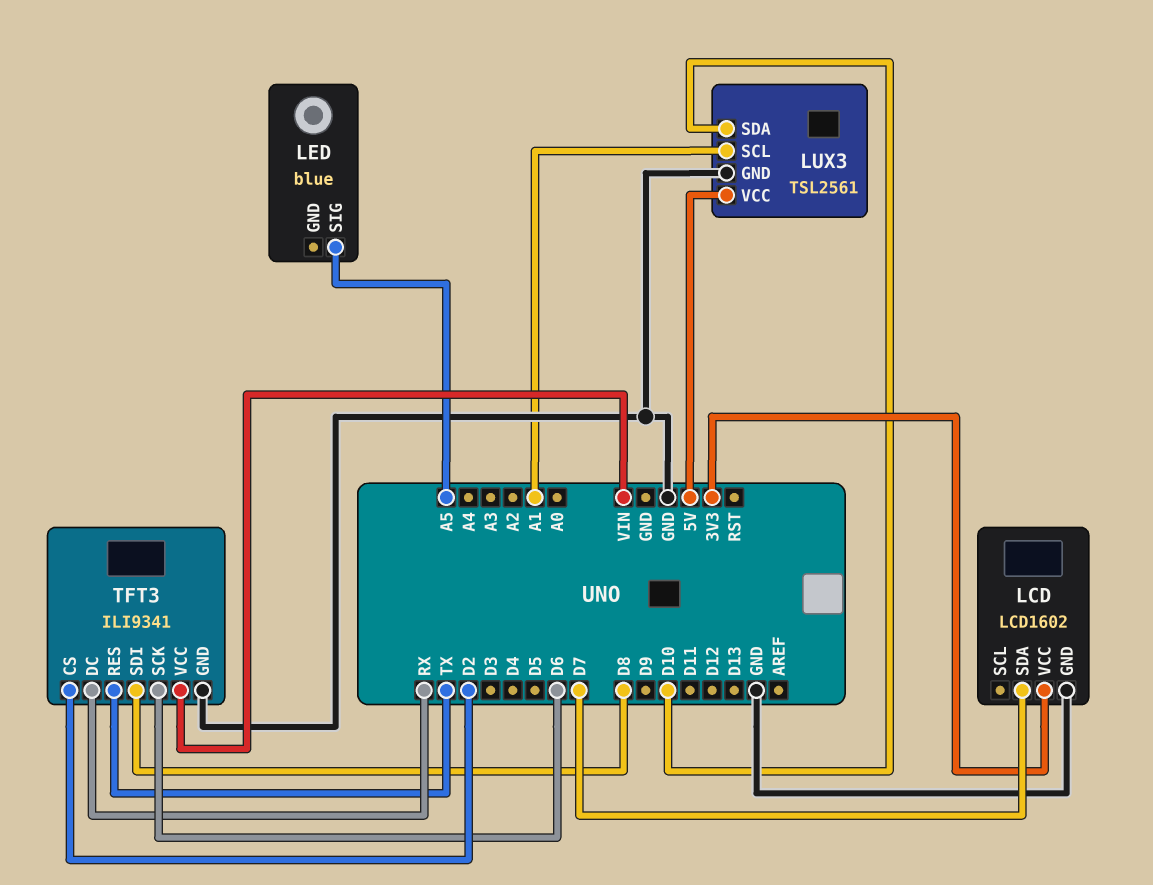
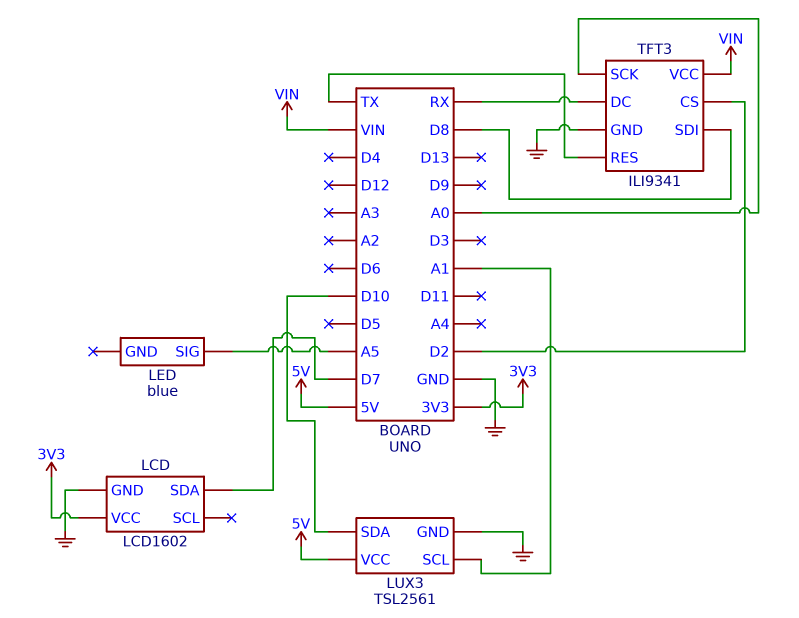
TFT3 pin SCK: D6 -> A0

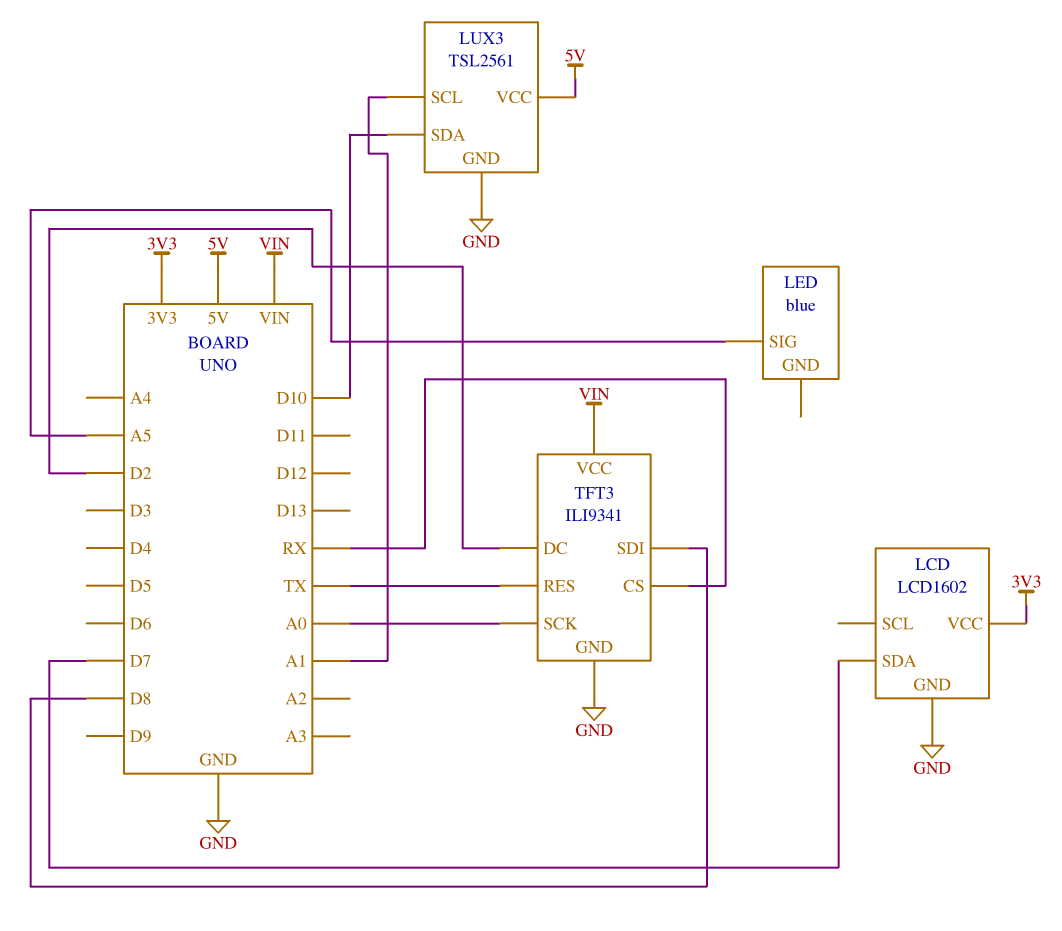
TFT3 pin CS: D2 -> RX
TFT3 pin DC: RX -> D2

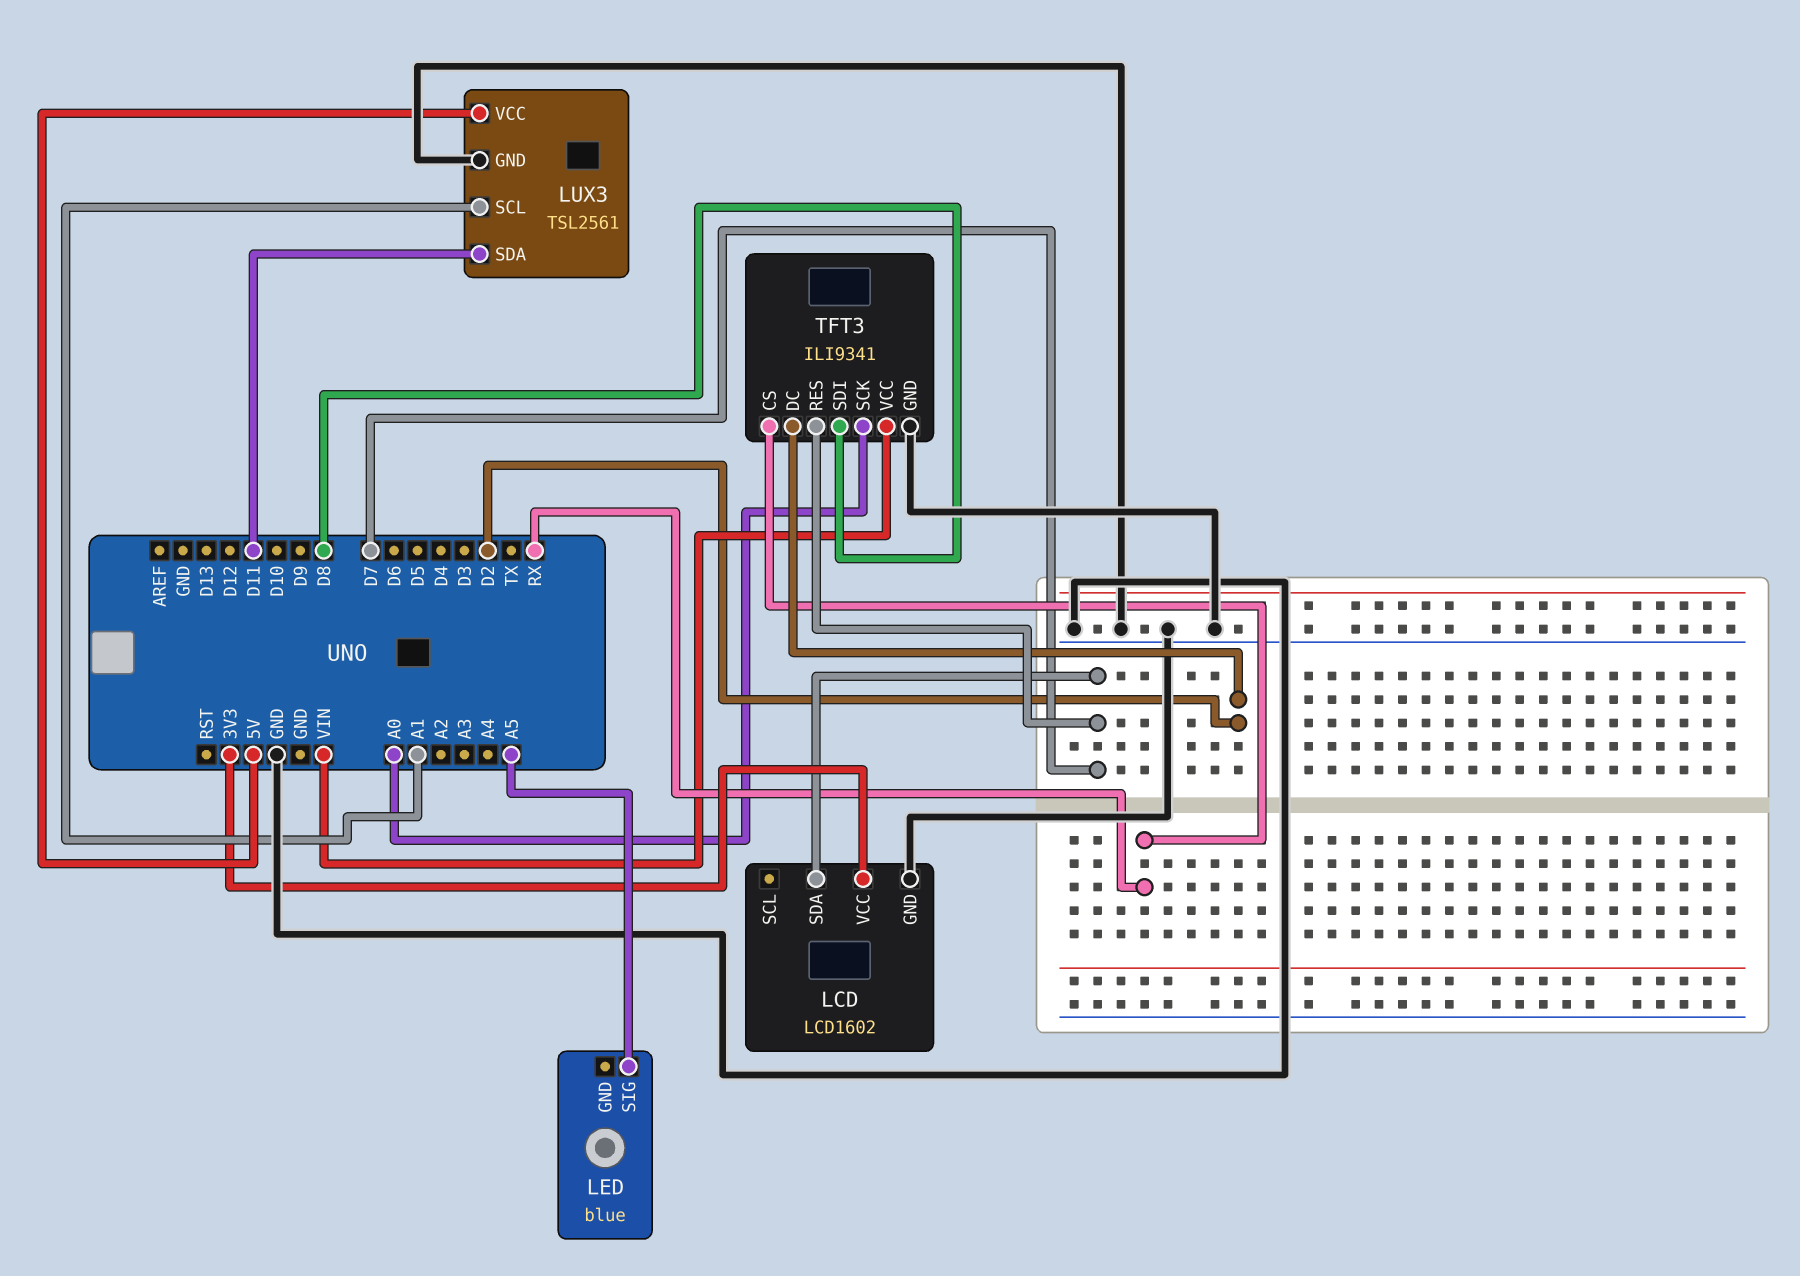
LUX3 pin SDA: D10 -> D11
TFT3 pin RES: TX -> D7

